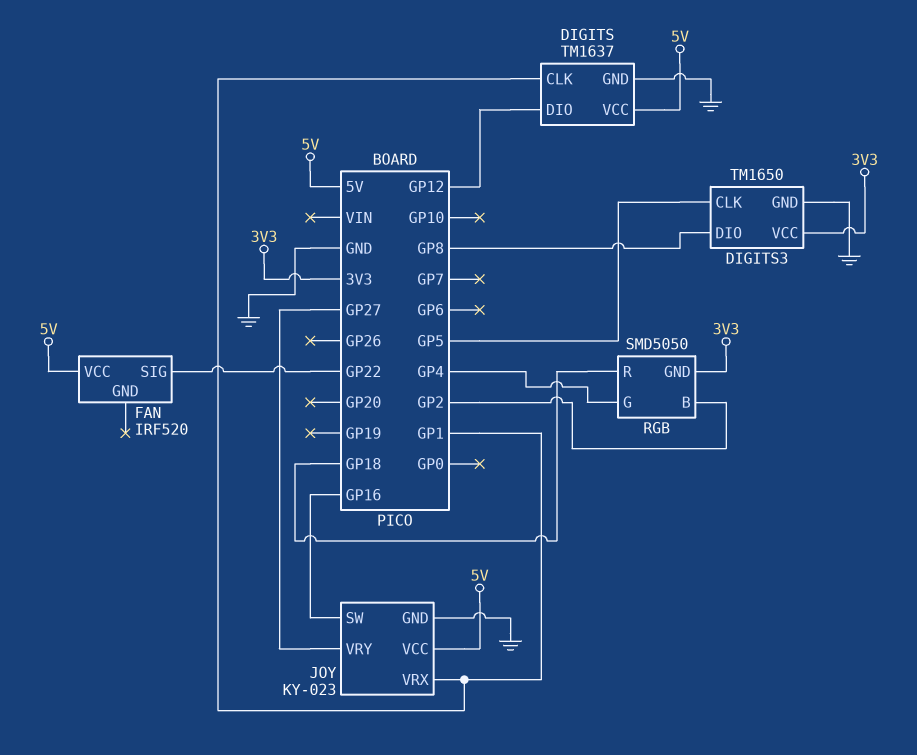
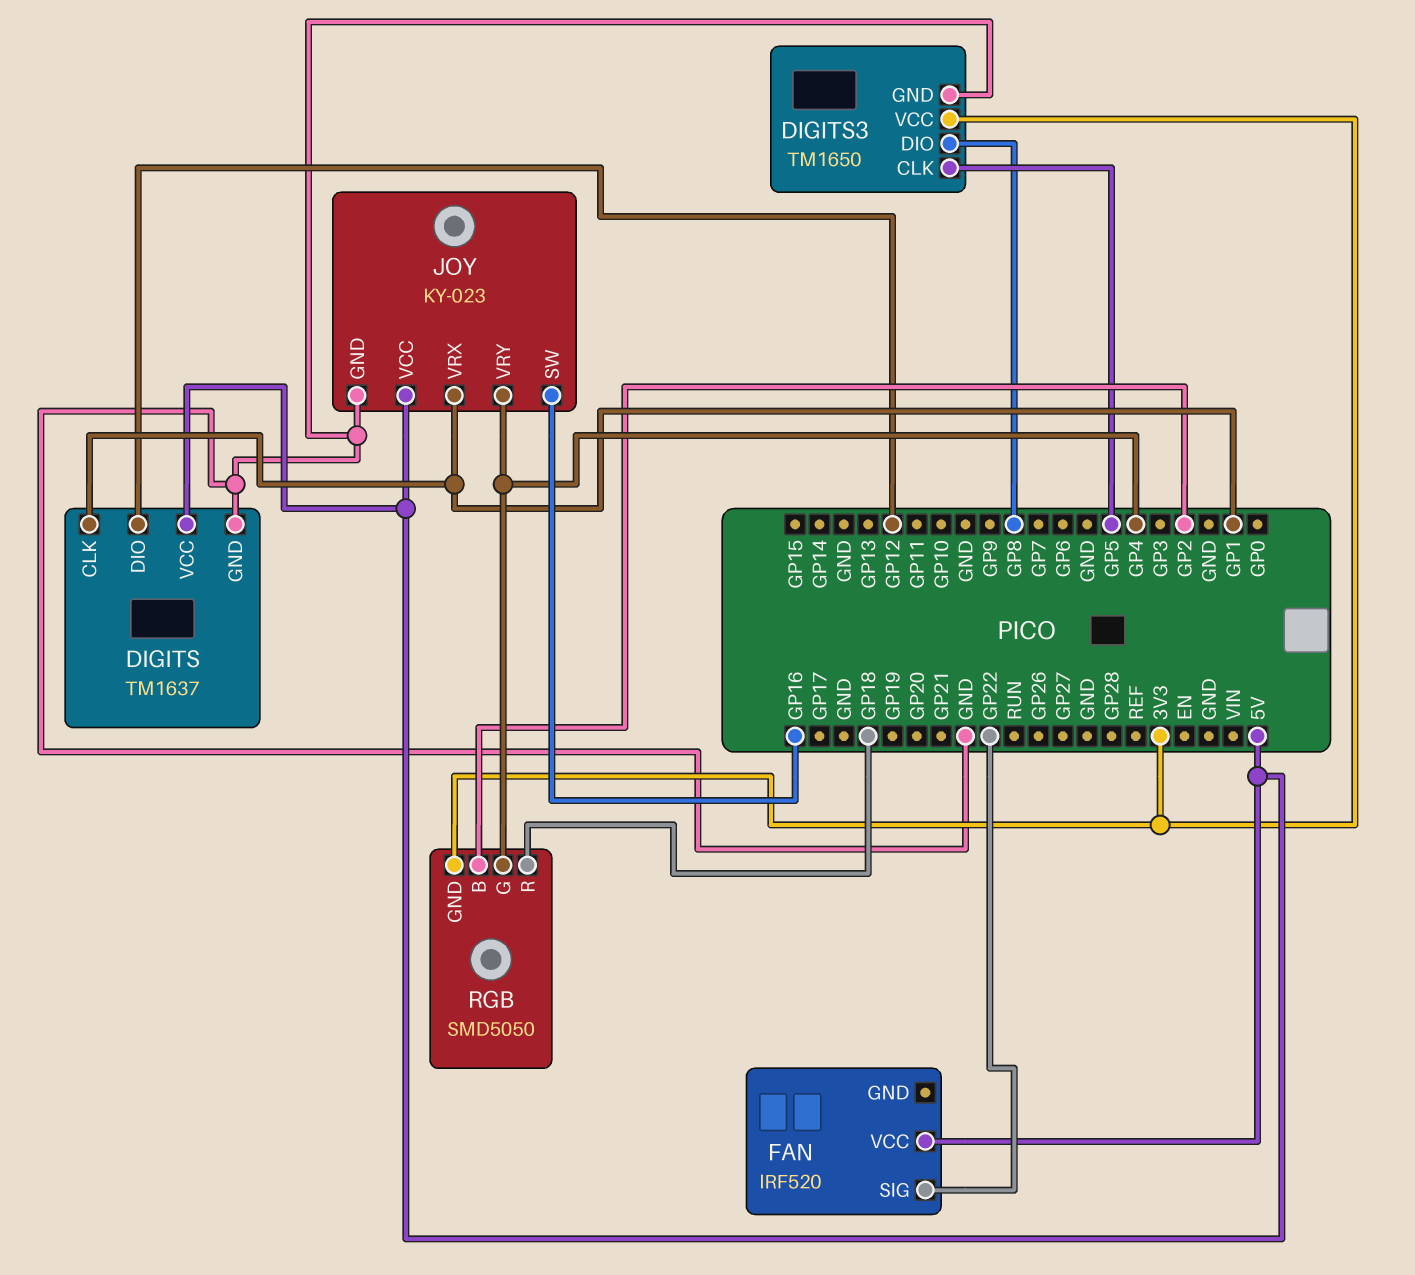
JOY pin VRY: GP27 -> GP4

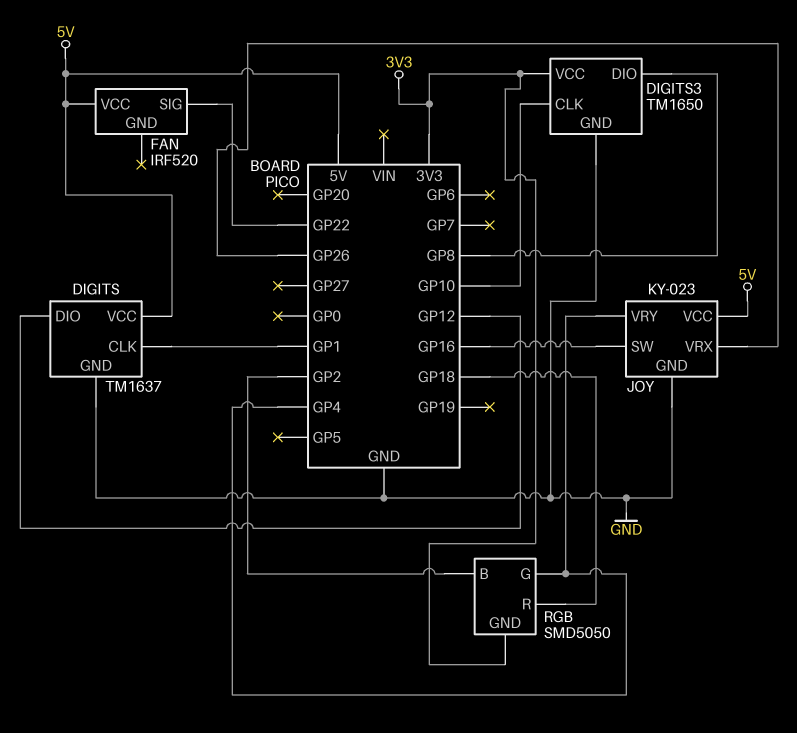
DIGITS3 pin CLK: GP5 -> GP10
JOY pin VRX: GP1 -> GP26

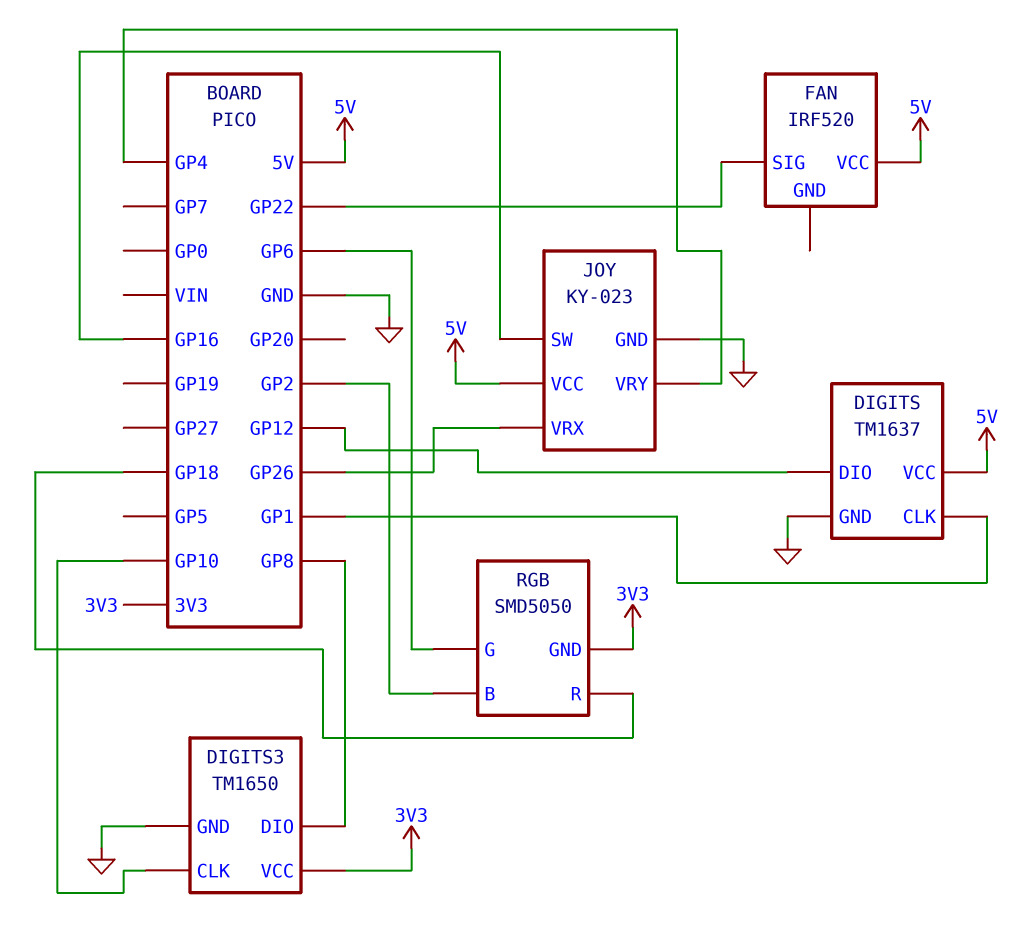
RGB pin G: GP4 -> GP6

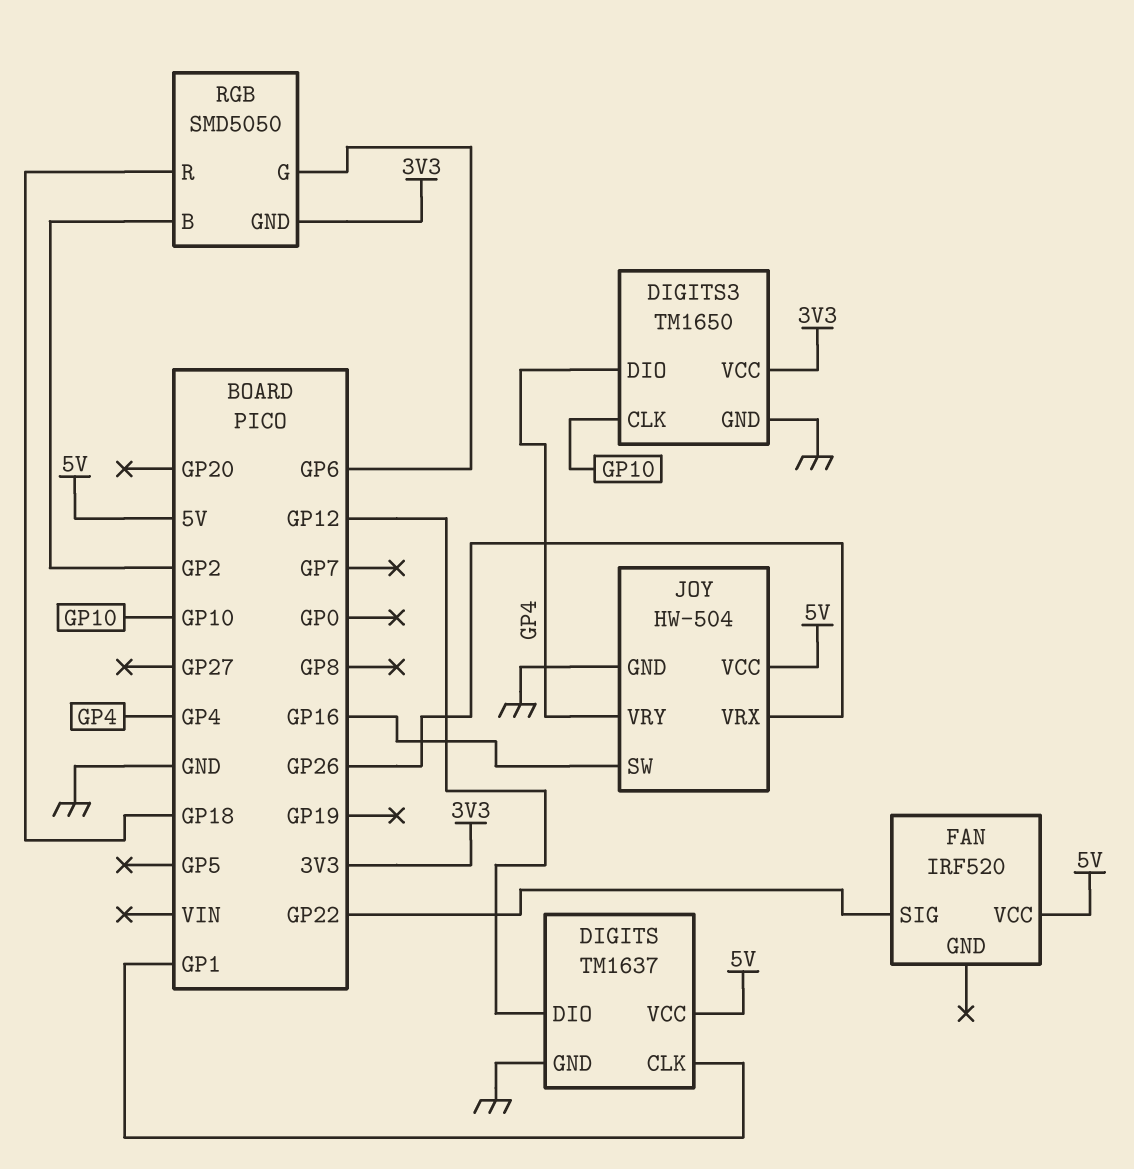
DIGITS3 pin DIO: GP8 -> GP4
JOY: KY-023 -> HW-504

